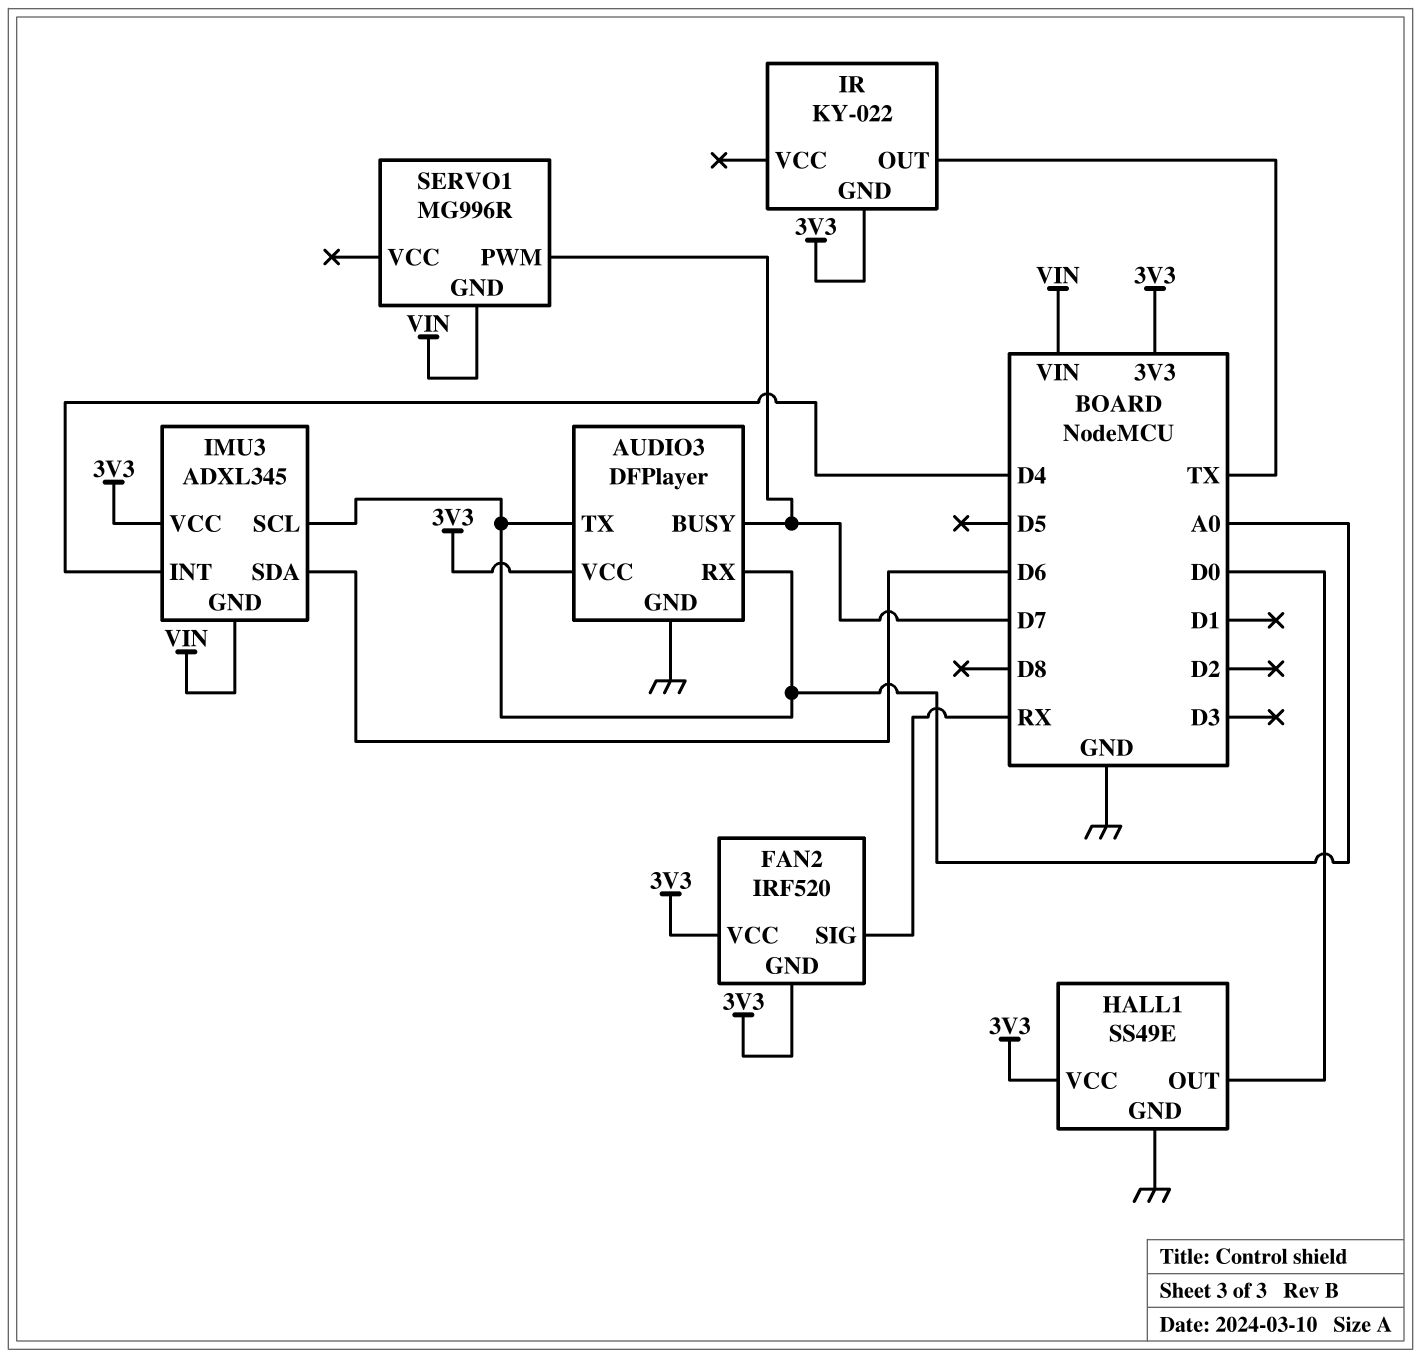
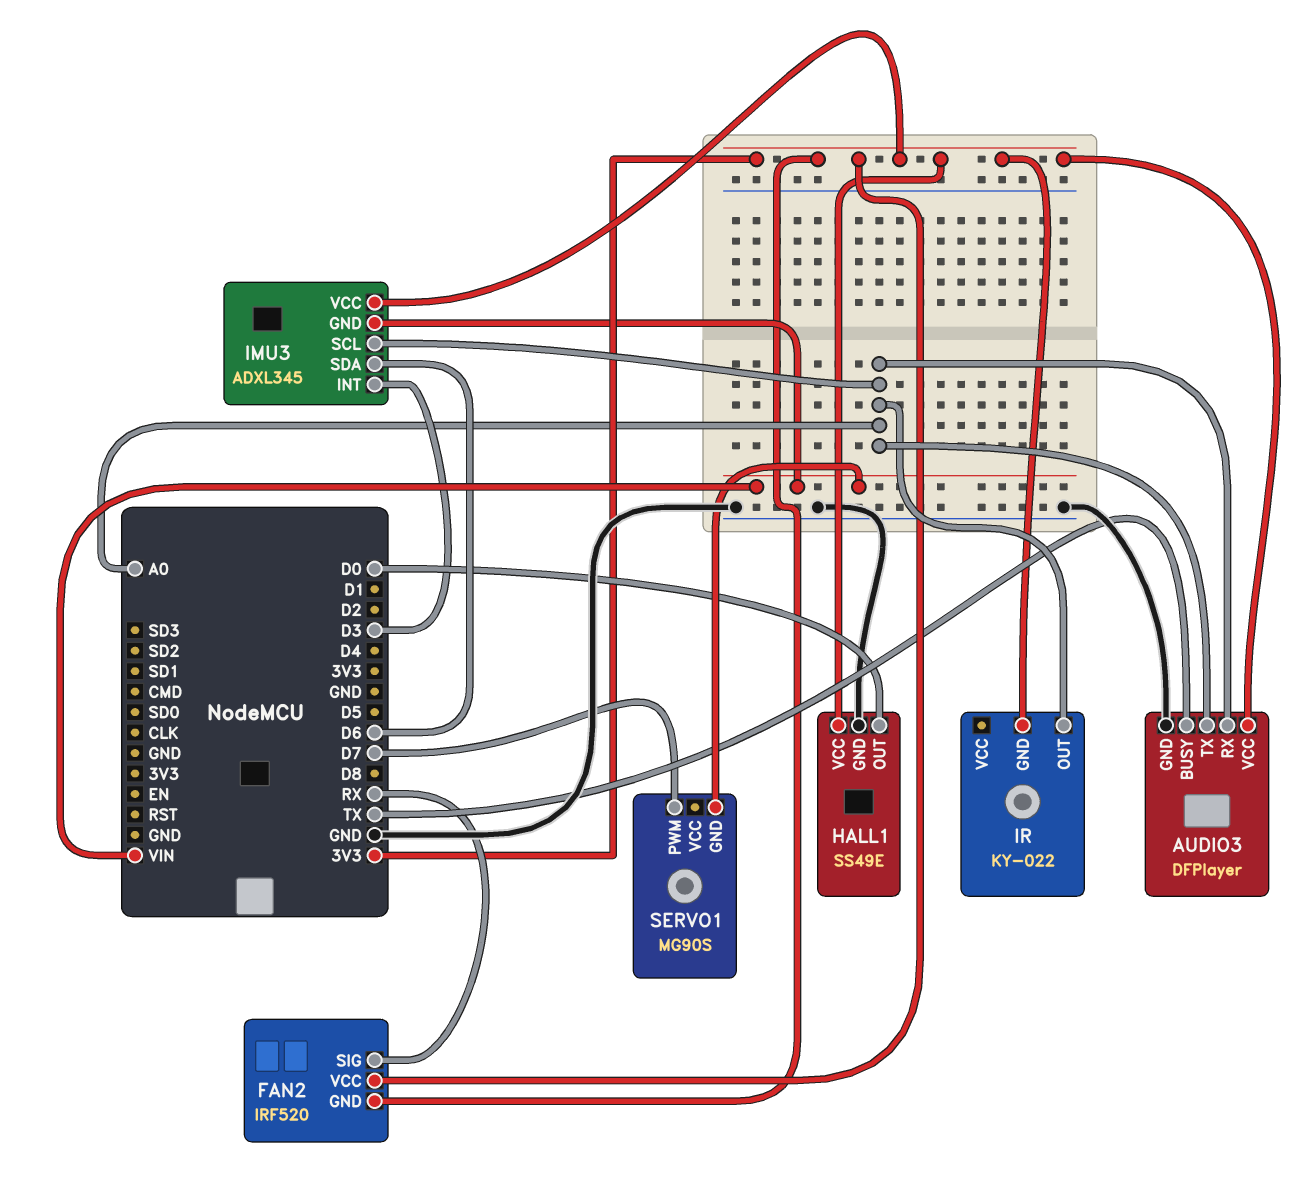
AUDIO3 pin BUSY: D7 -> TX
IMU3 pin INT: D4 -> D3
IR pin OUT: TX -> A0
SERVO1: MG996R -> MG90S

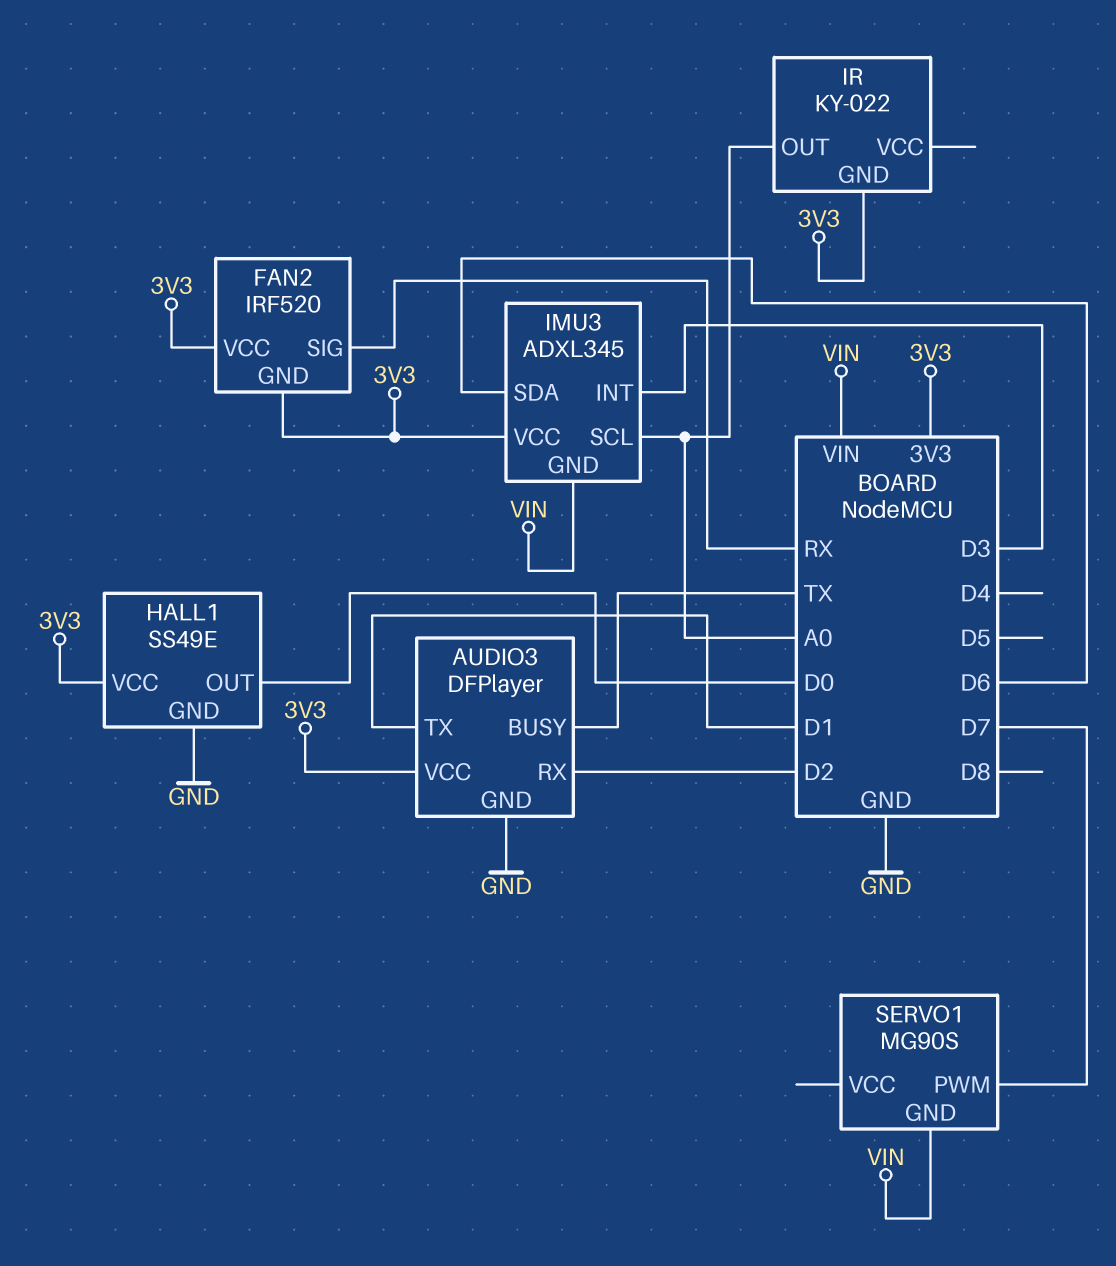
AUDIO3 pin RX: A0 -> D2
AUDIO3 pin TX: A0 -> D1

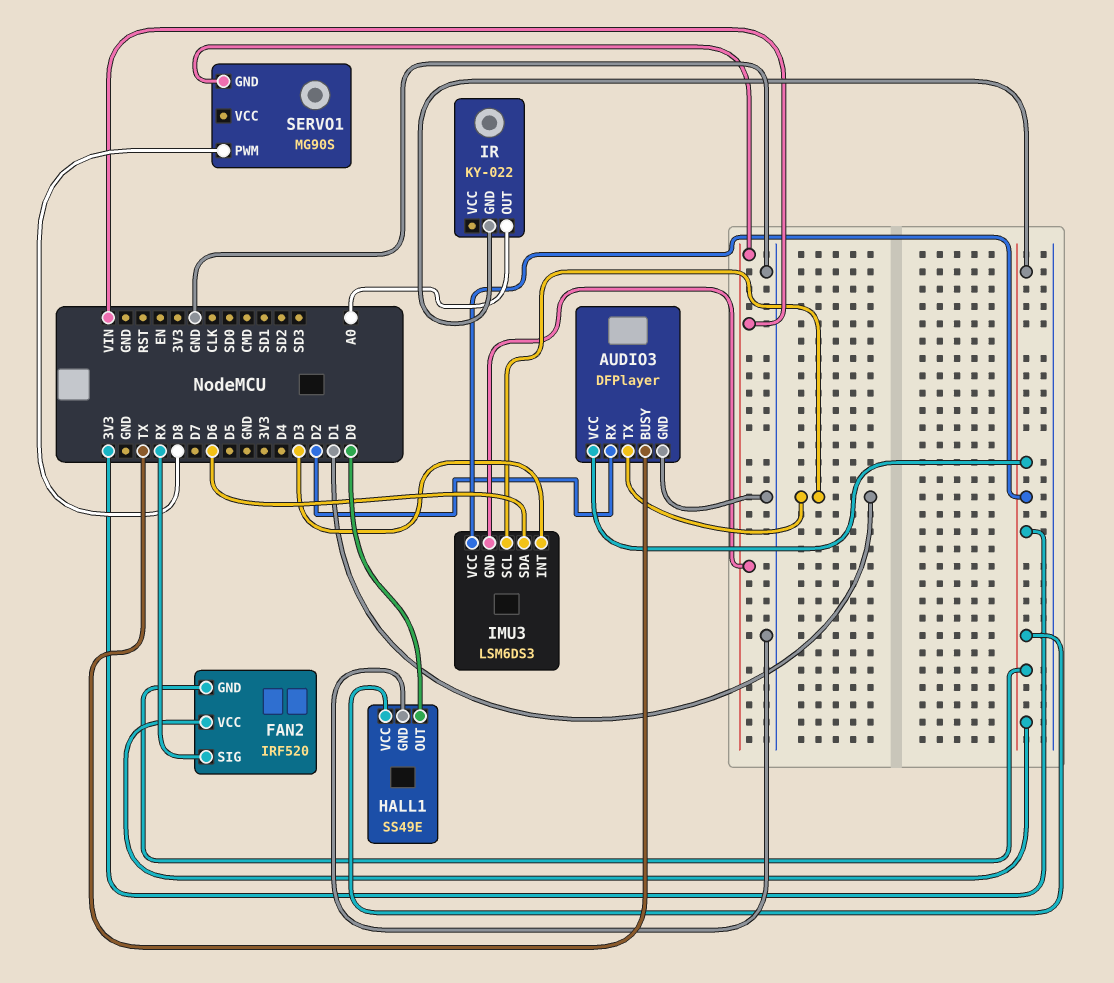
IMU3: ADXL345 -> LSM6DS3
IMU3 pin SCL: A0 -> D1
SERVO1 pin PWM: D7 -> D8

